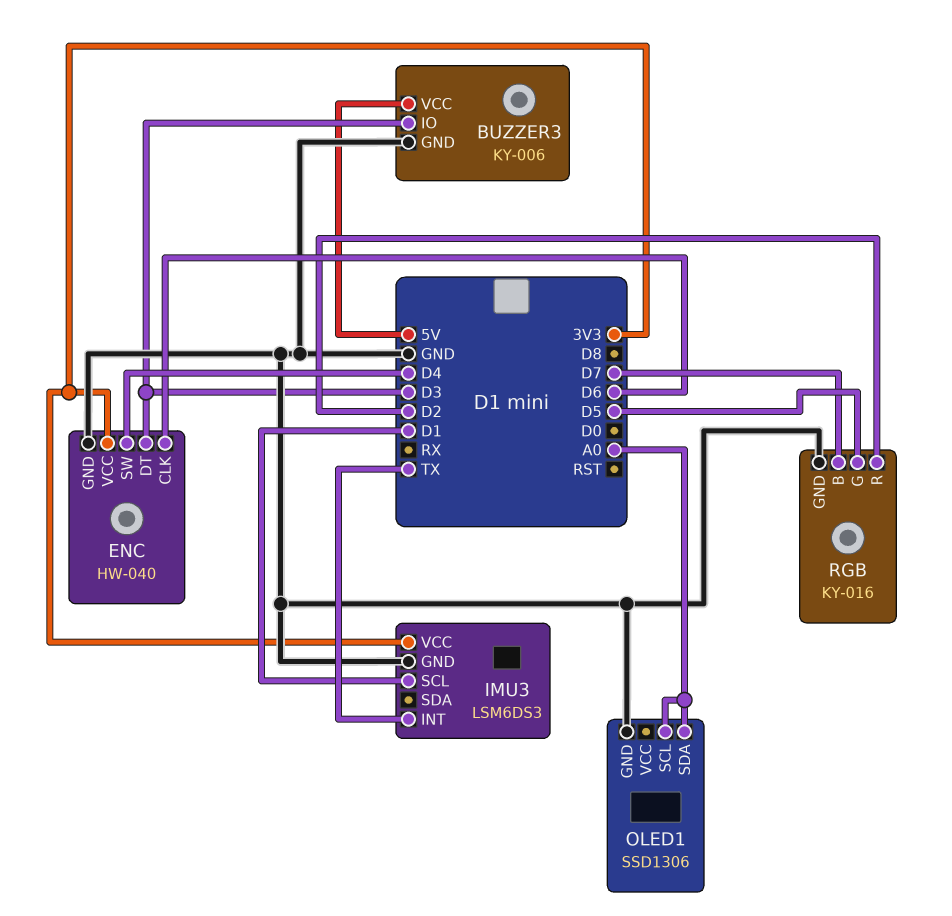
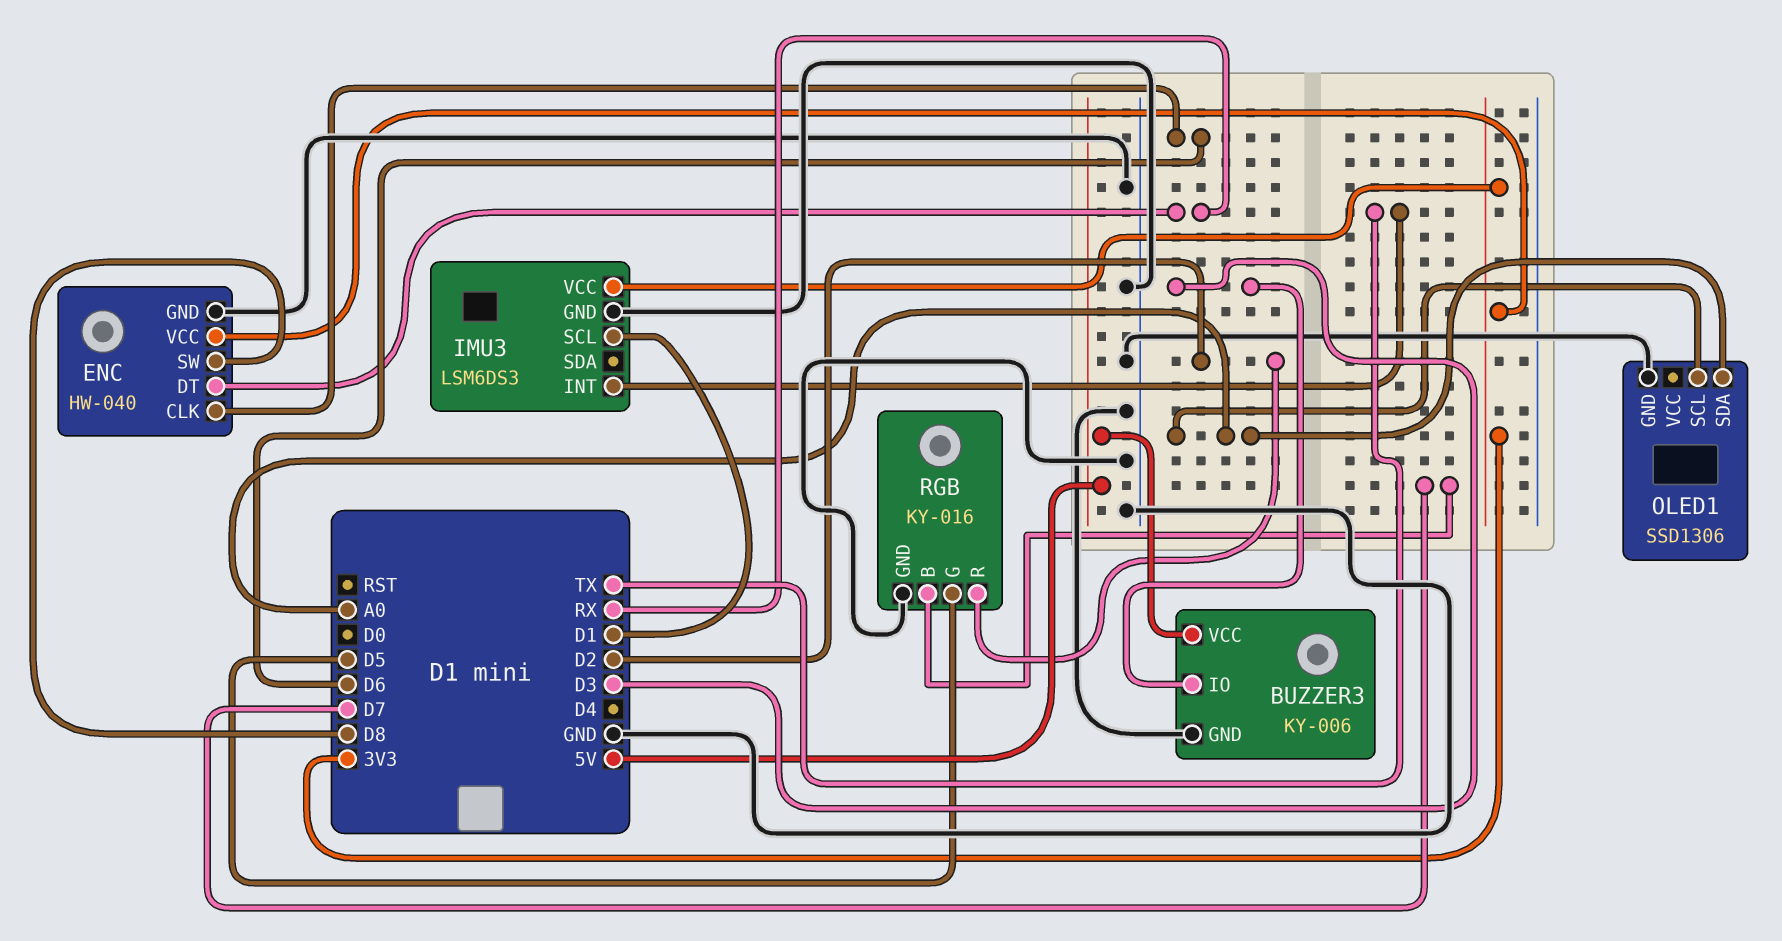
ENC pin DT: D3 -> RX
ENC pin SW: D4 -> D8

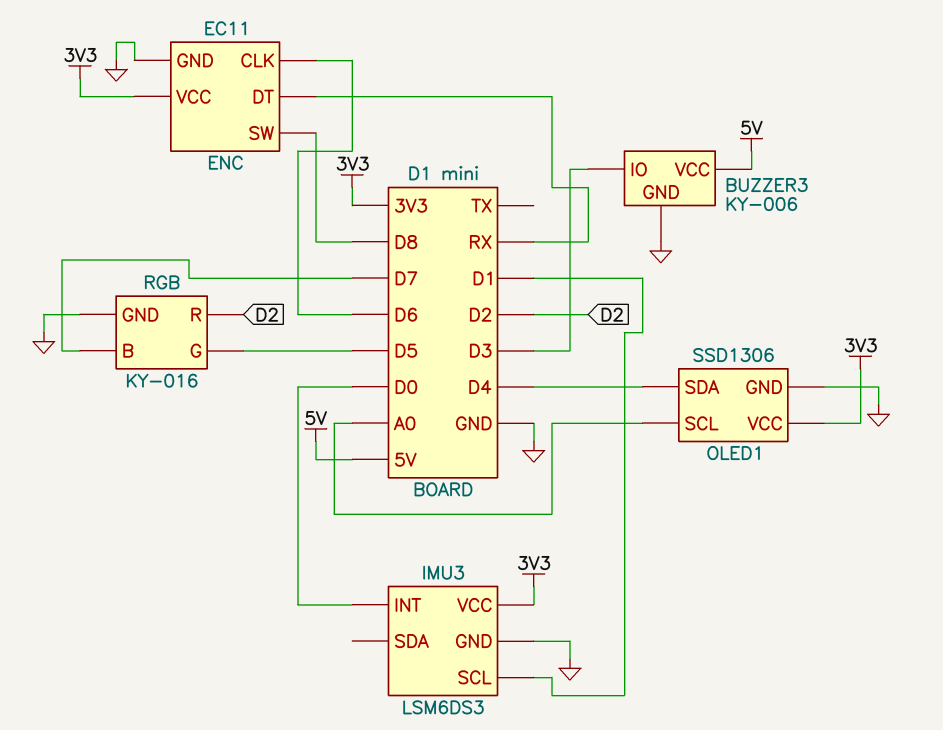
ENC: HW-040 -> EC11
IMU3 pin INT: TX -> D0
OLED1 pin SDA: A0 -> D4
OLED1 pin VCC: none -> 3V3

